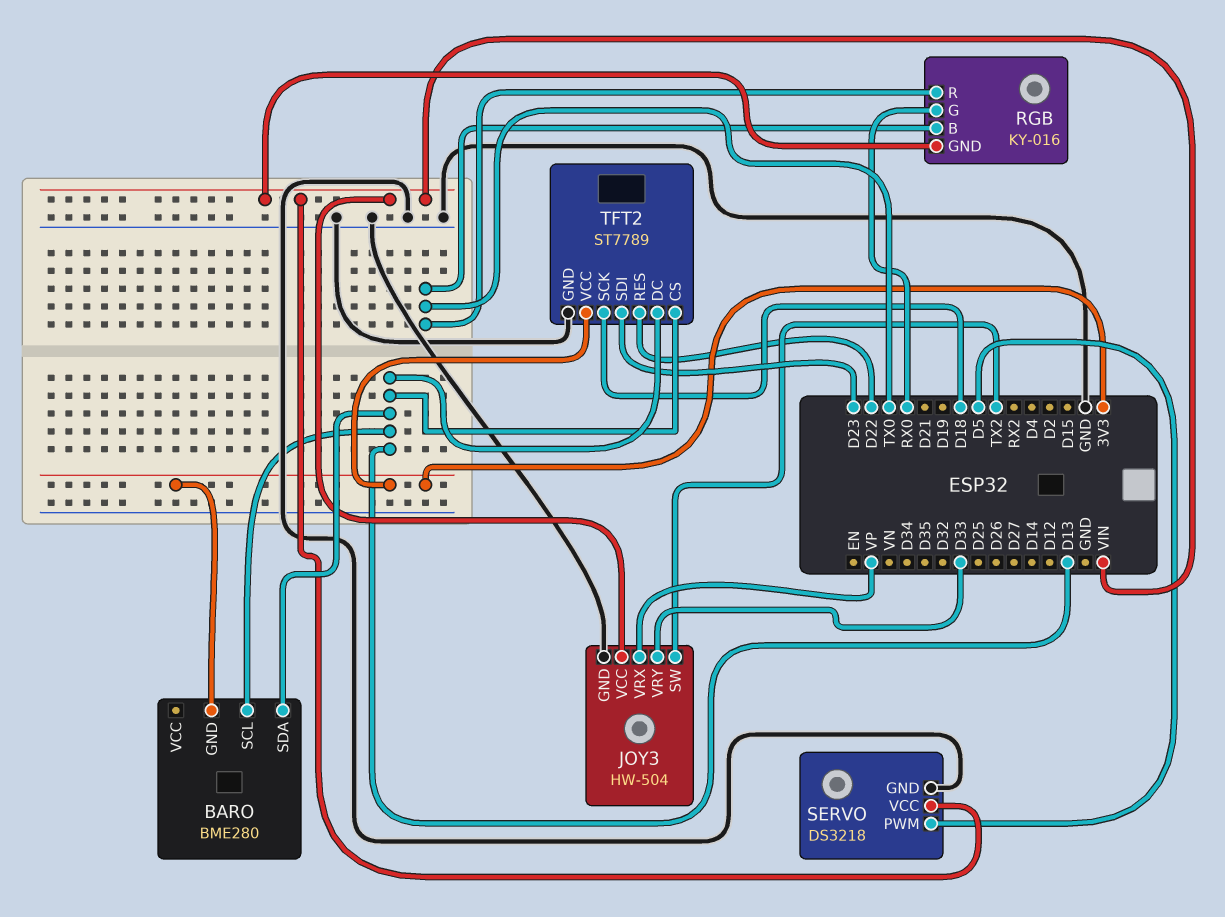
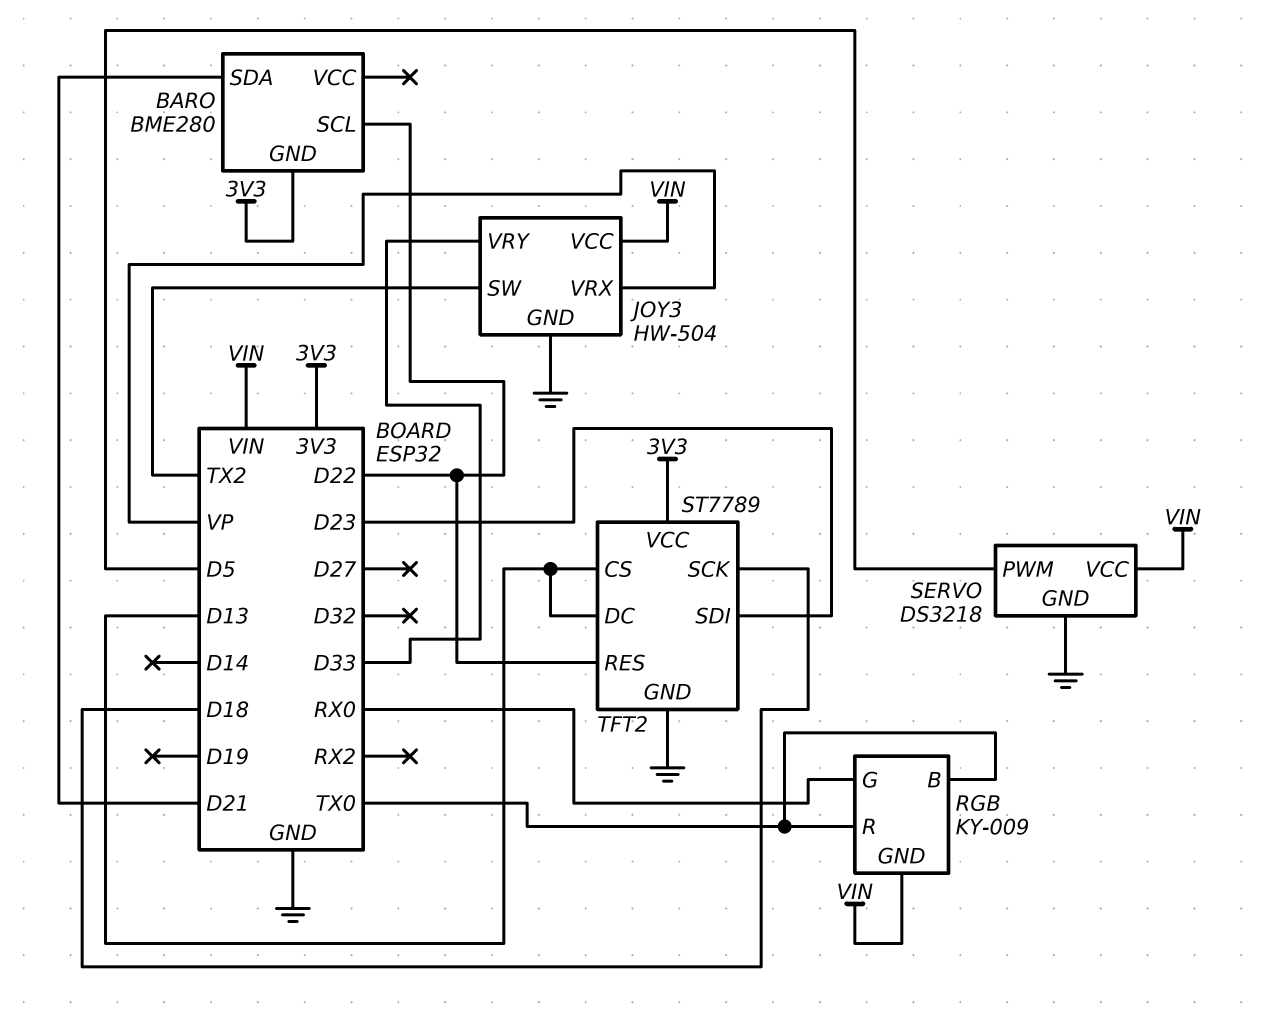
BARO pin SCL: D13 -> D22
BARO pin SDA: D13 -> D21
RGB: KY-016 -> KY-009

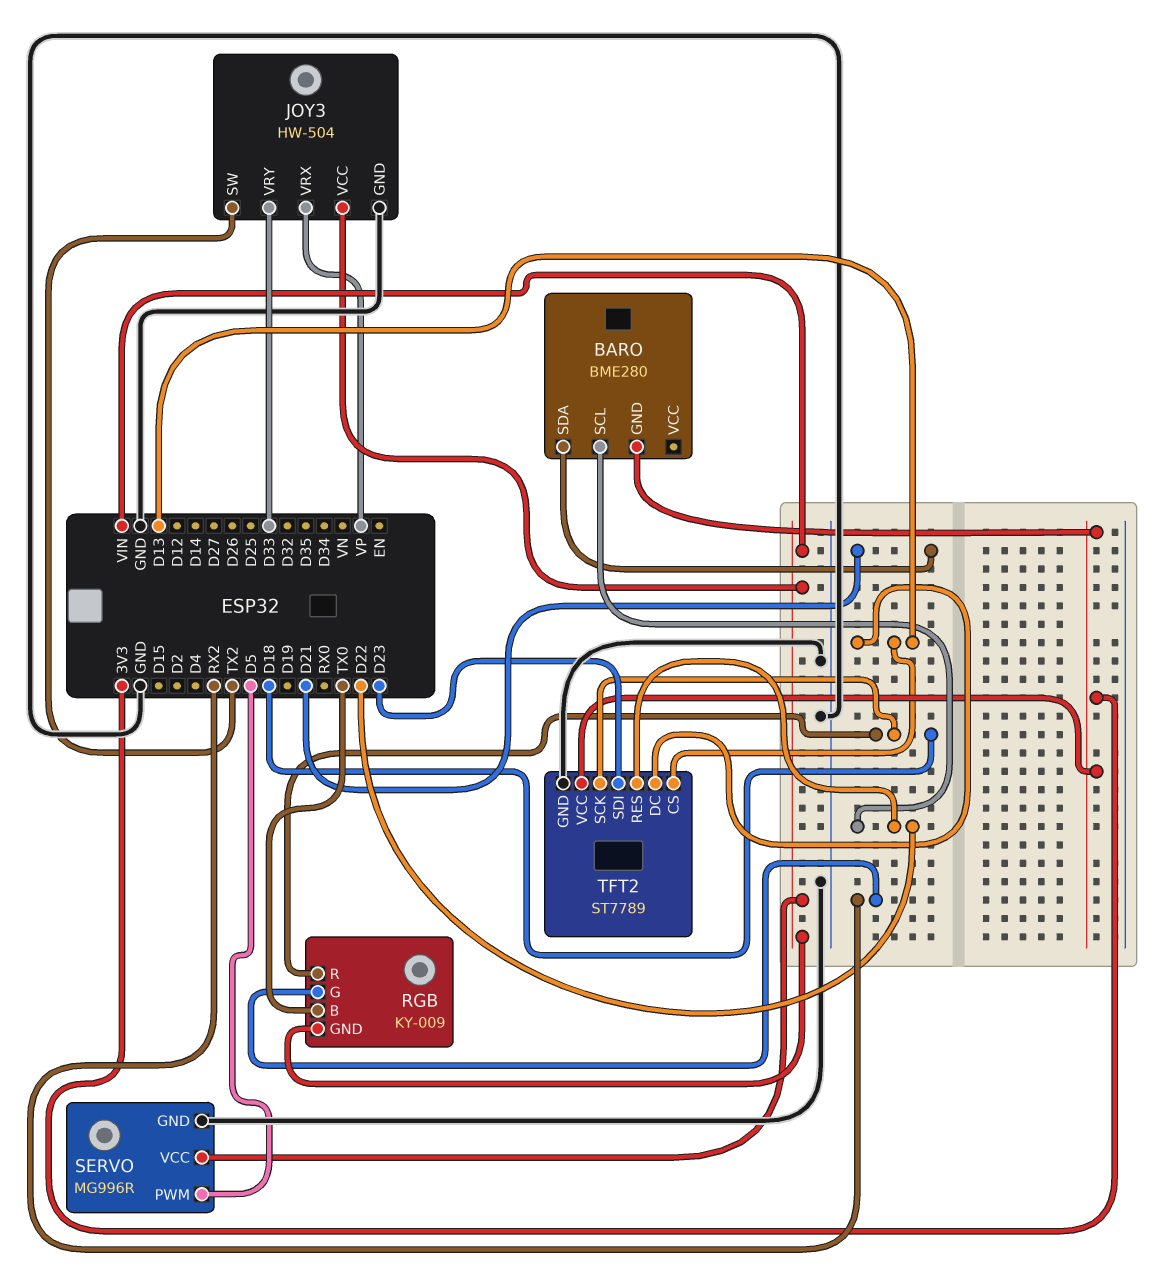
RGB pin G: RX0 -> RX2
RGB pin R: TX0 -> D18
SERVO: DS3218 -> MG996R

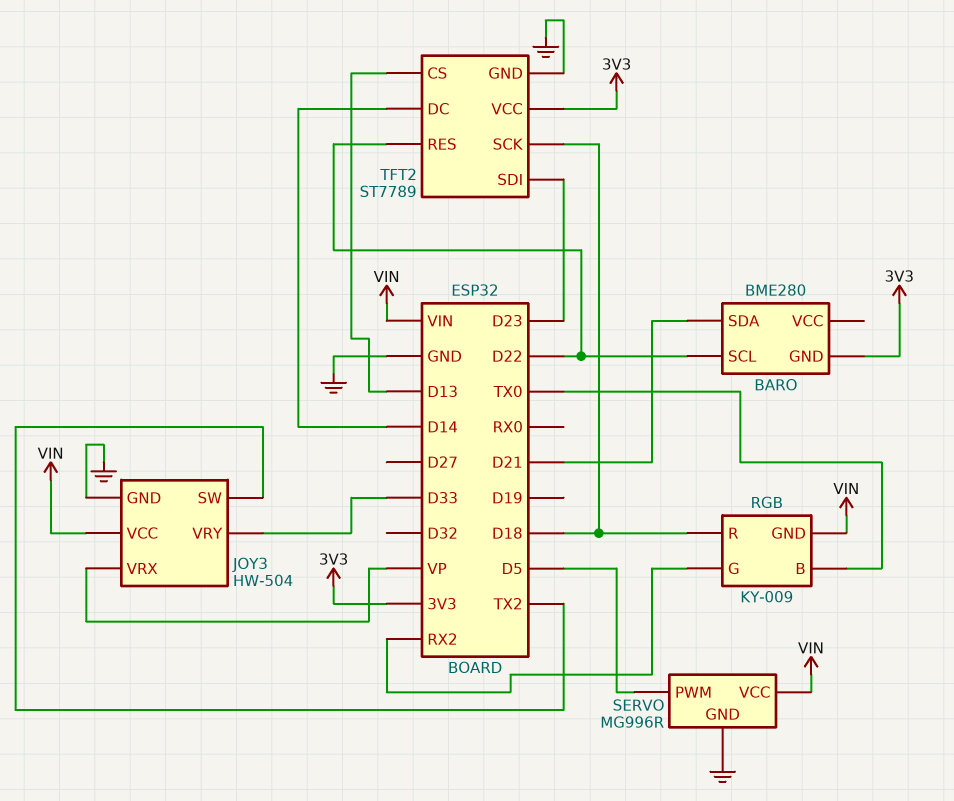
TFT2 pin DC: D13 -> D14

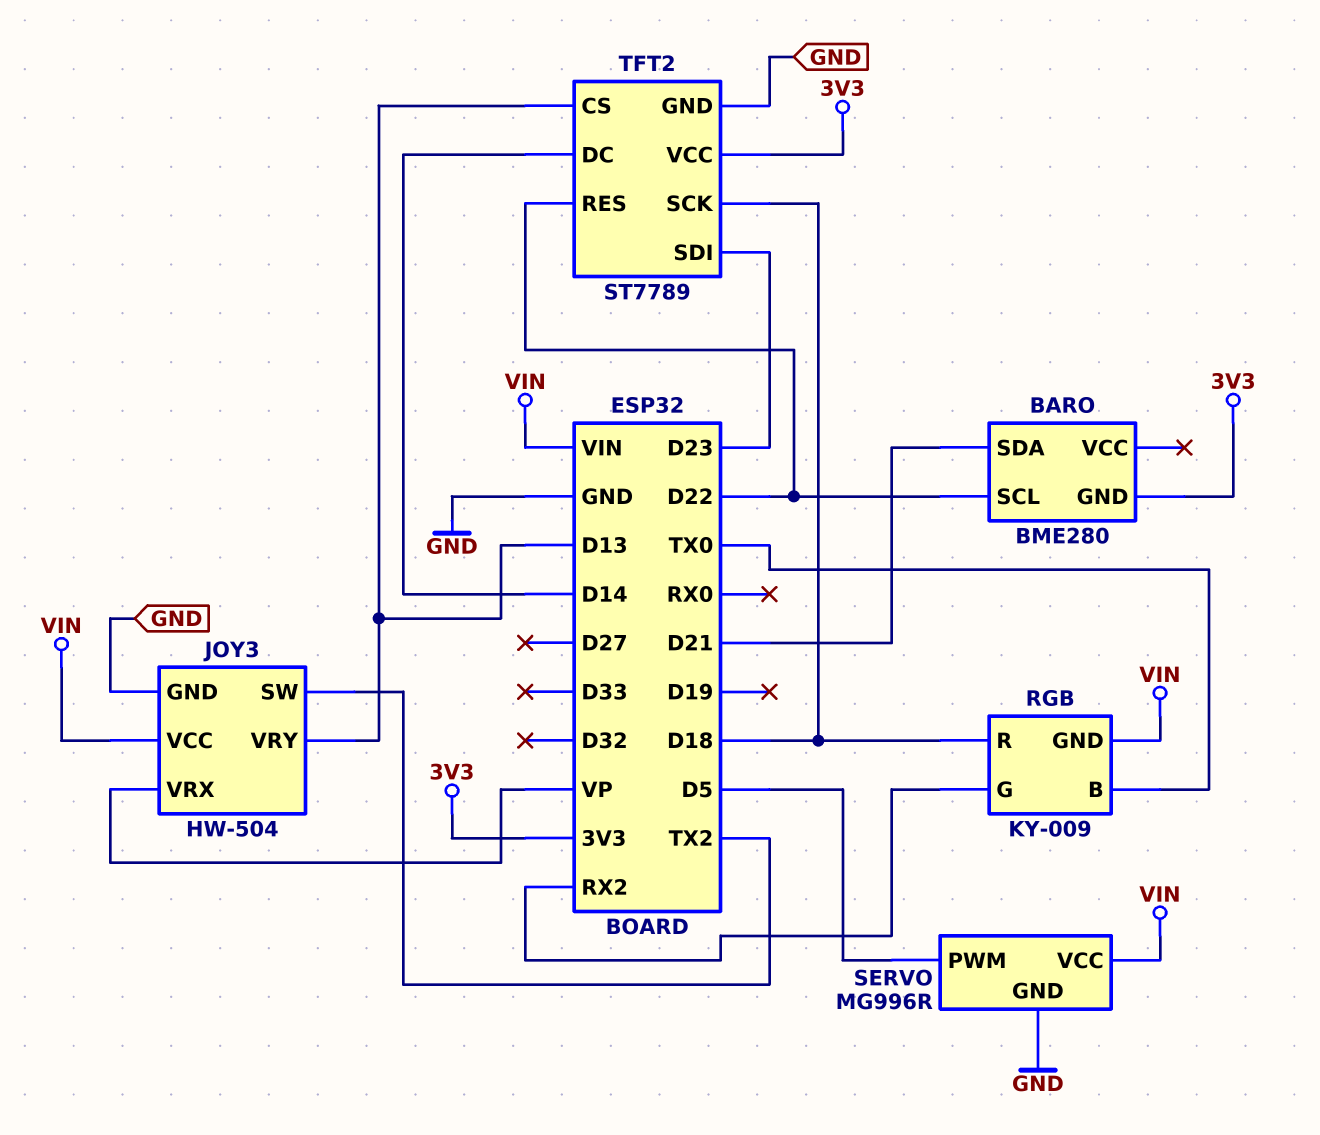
JOY3 pin VRY: D33 -> D13

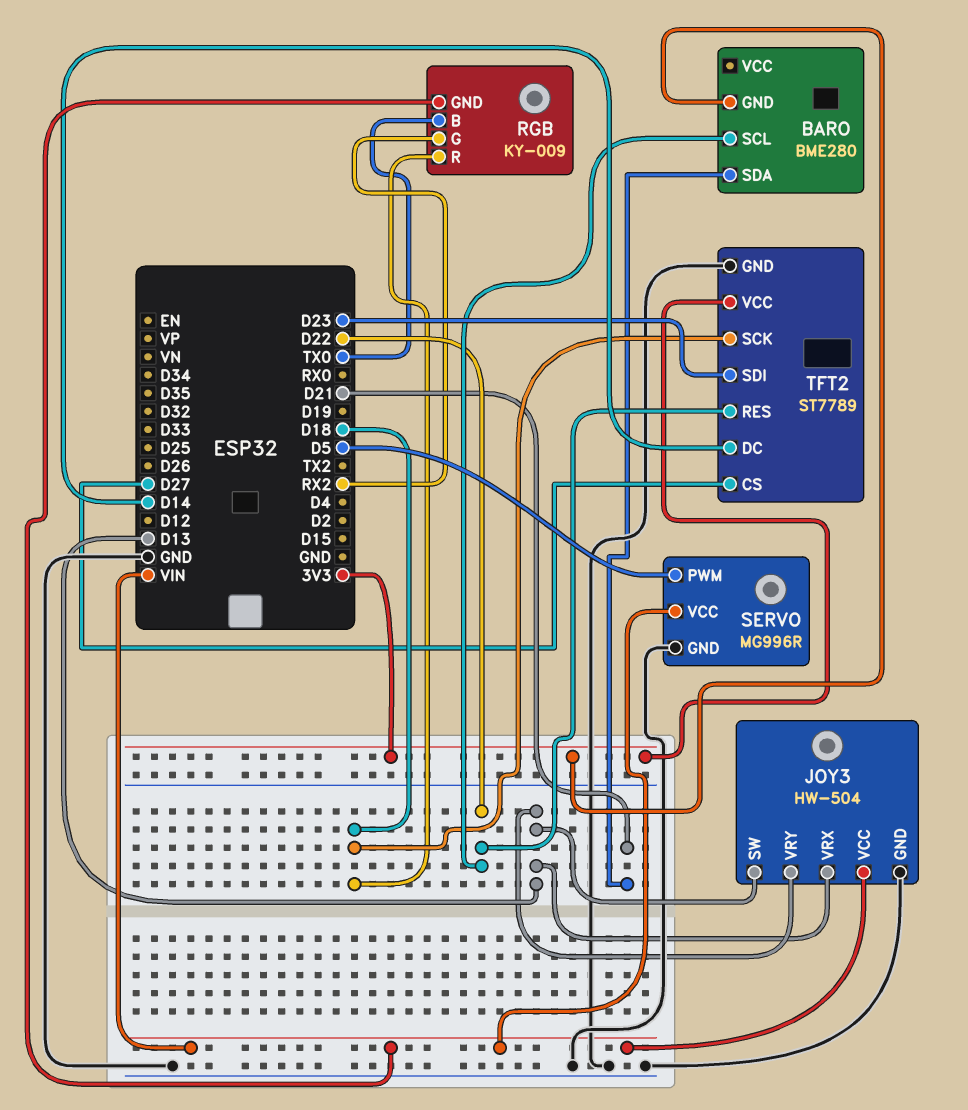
JOY3 pin SW: TX2 -> D13
JOY3 pin VRX: VP -> D13
TFT2 pin CS: D13 -> D27

